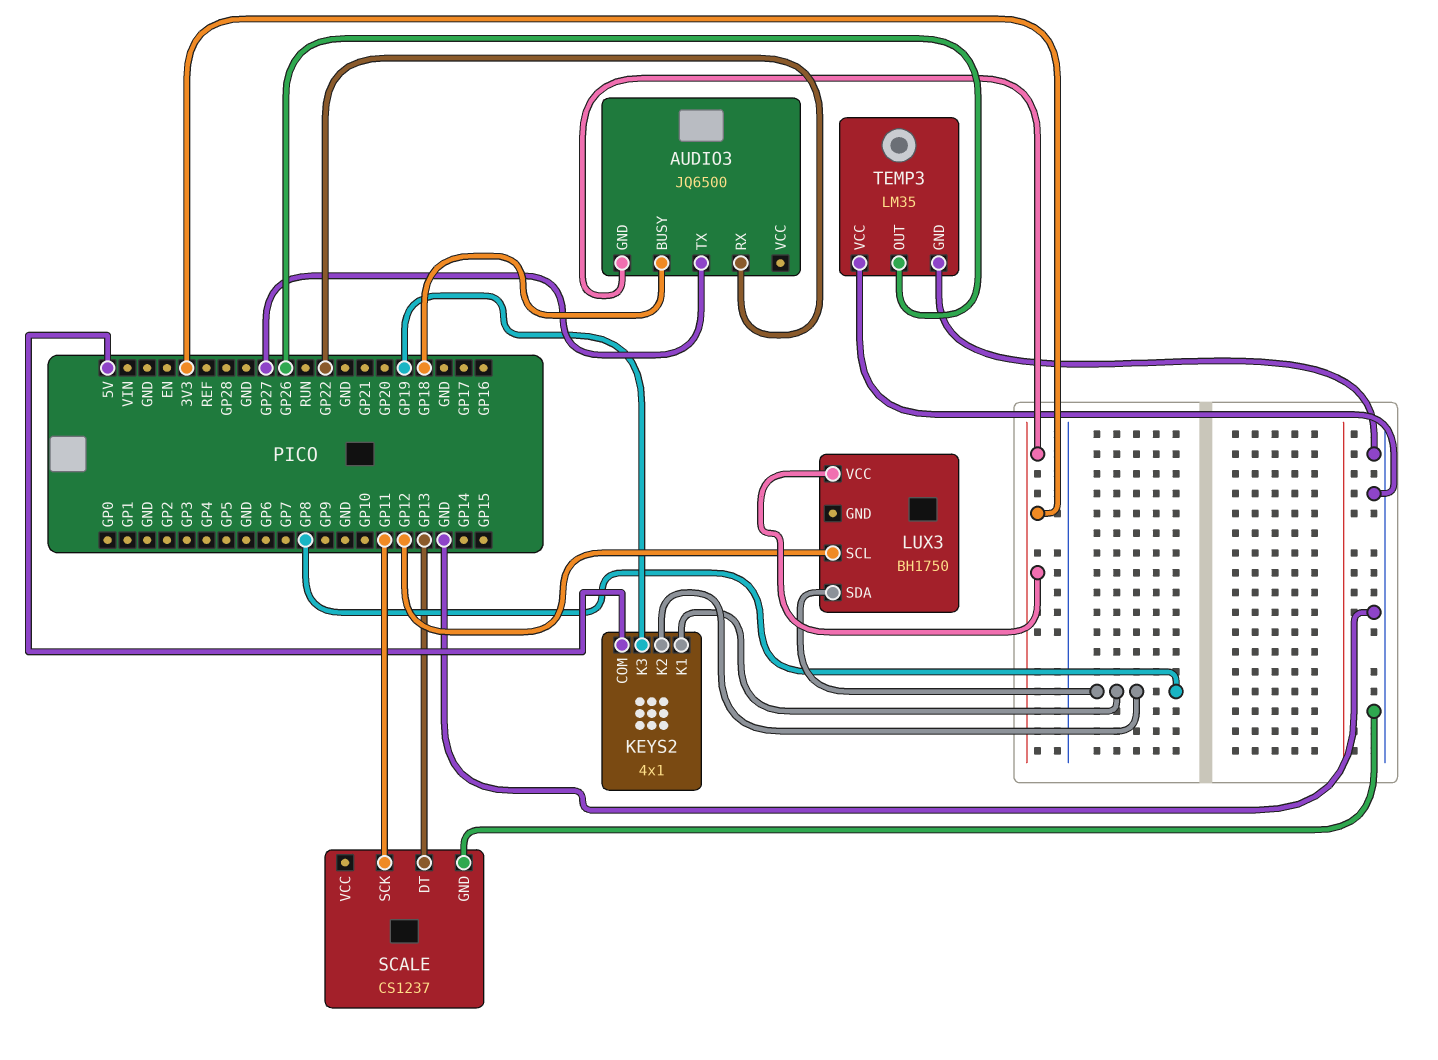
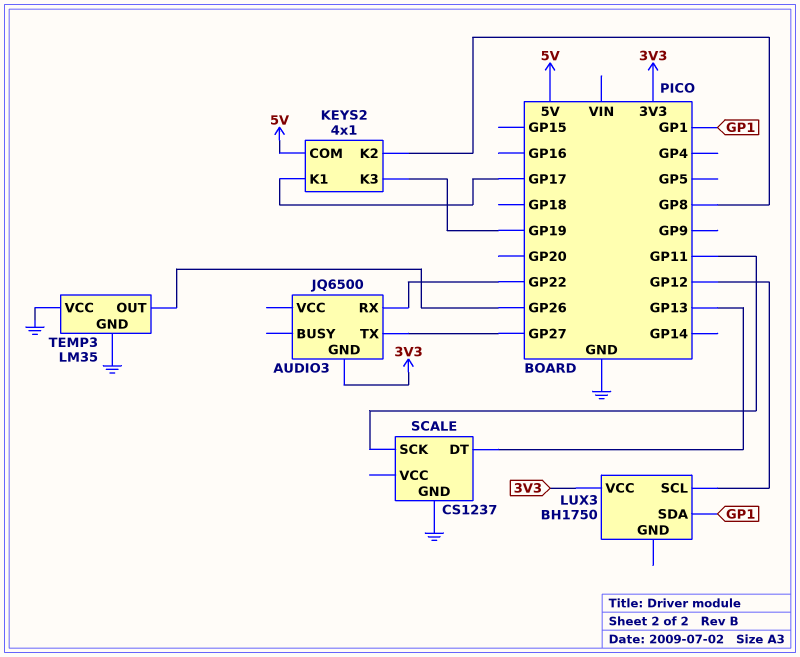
AUDIO3 pin BUSY: GP18 -> none
KEYS2 pin K1: GP8 -> GP17
LUX3 pin SDA: GP8 -> GP1

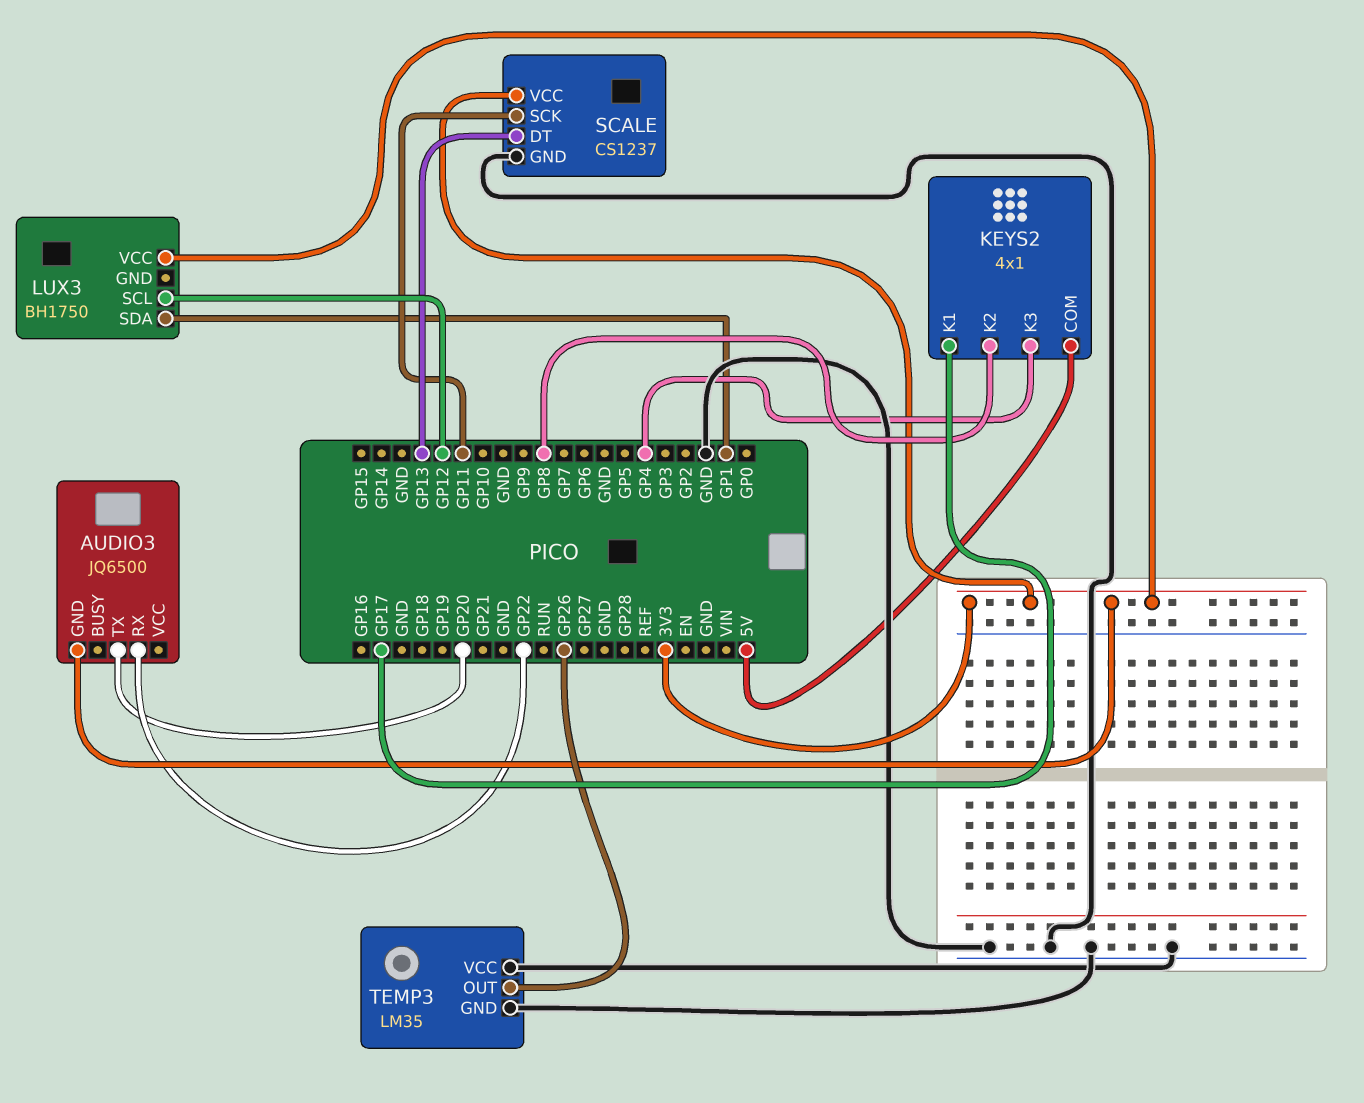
AUDIO3 pin TX: GP27 -> GP20
KEYS2 pin K3: GP19 -> GP4
SCALE pin VCC: none -> 3V3

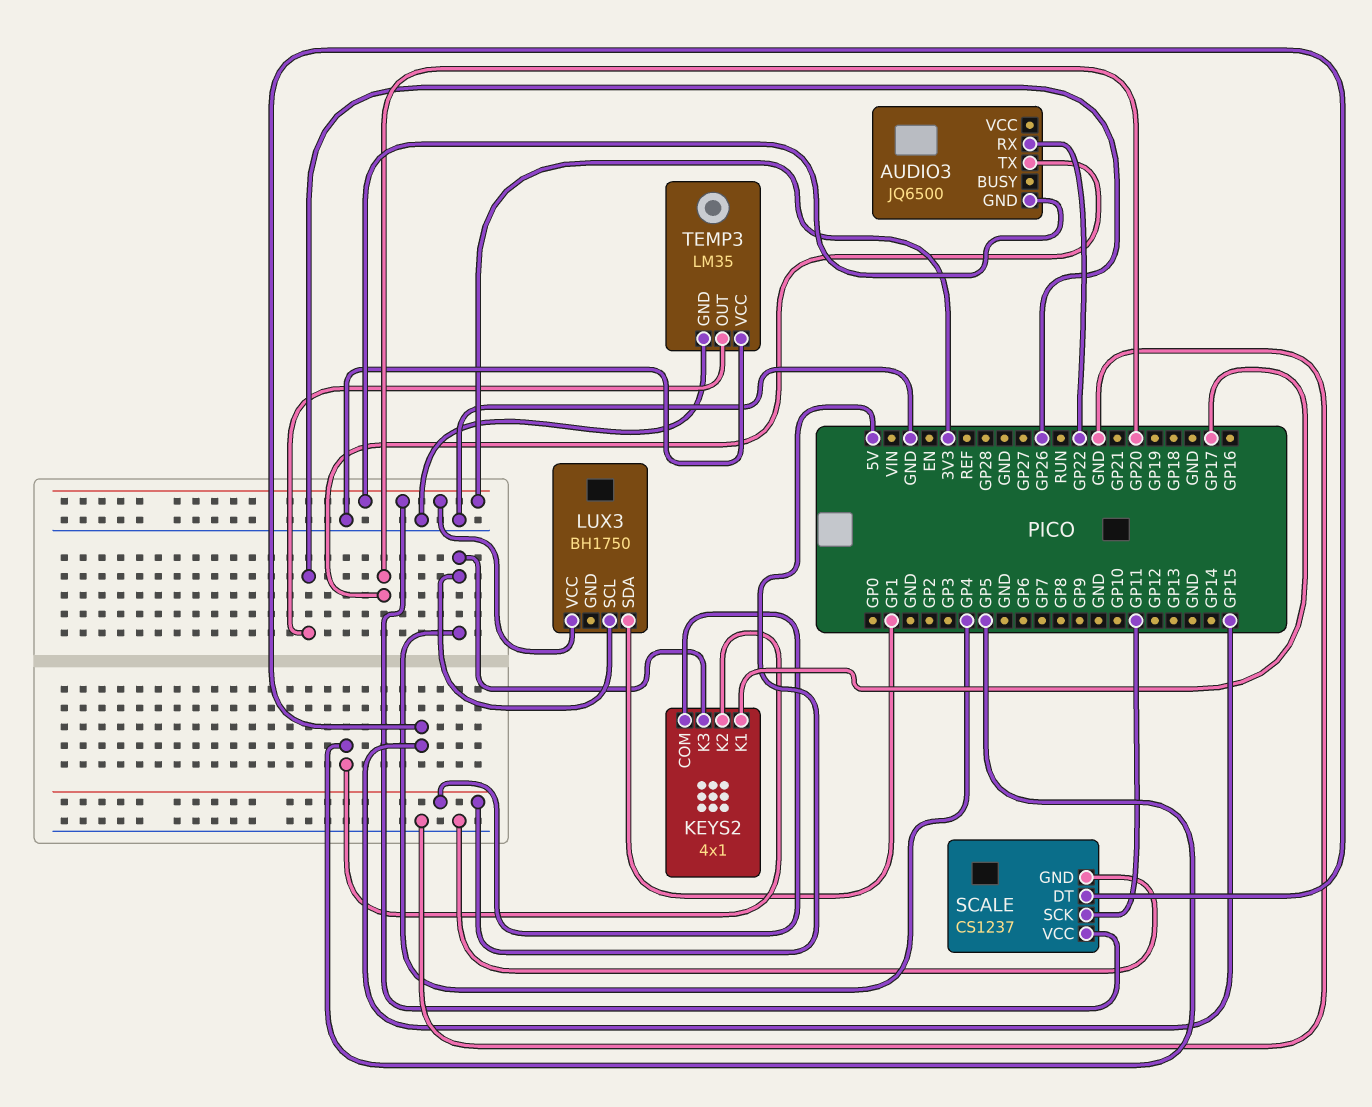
KEYS2 pin K2: GP8 -> GP5
LUX3 pin SCL: GP12 -> GP4
SCALE pin DT: GP13 -> GP15

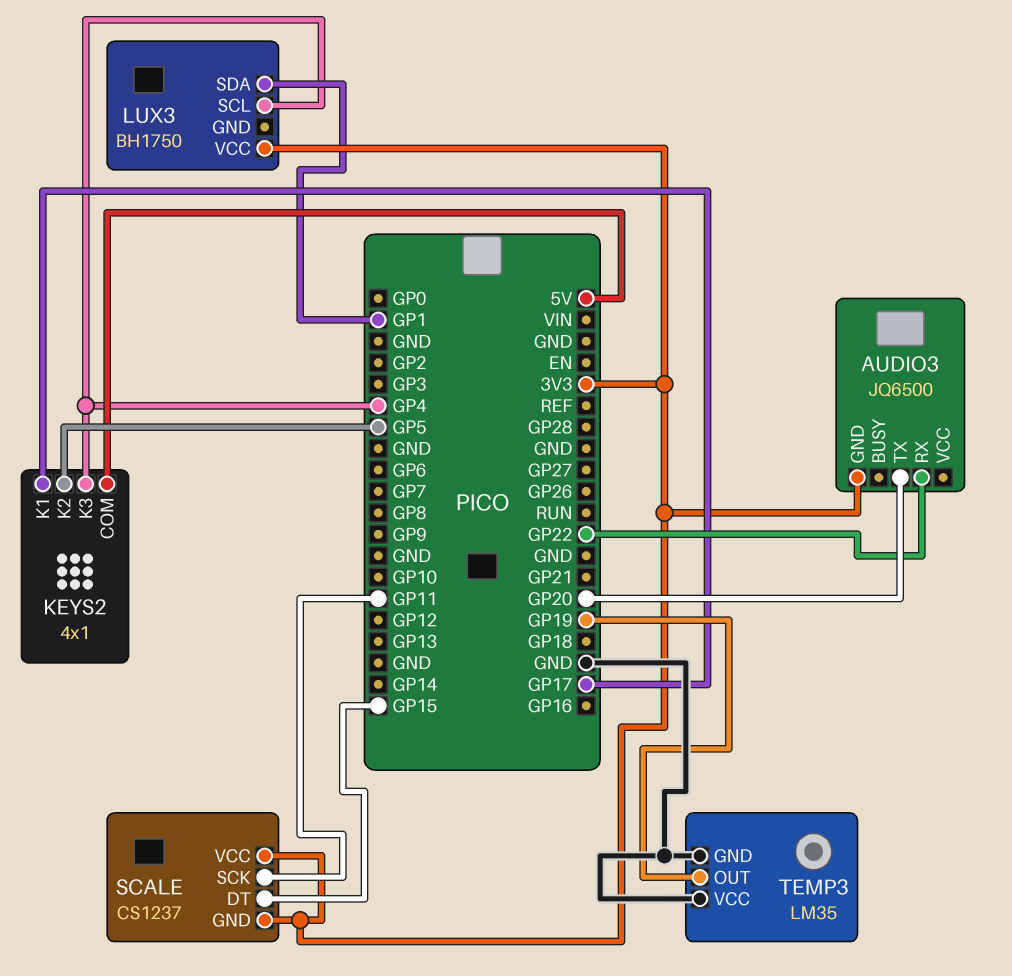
SCALE pin GND: GND -> 3V3
TEMP3 pin OUT: GP26 -> GP19

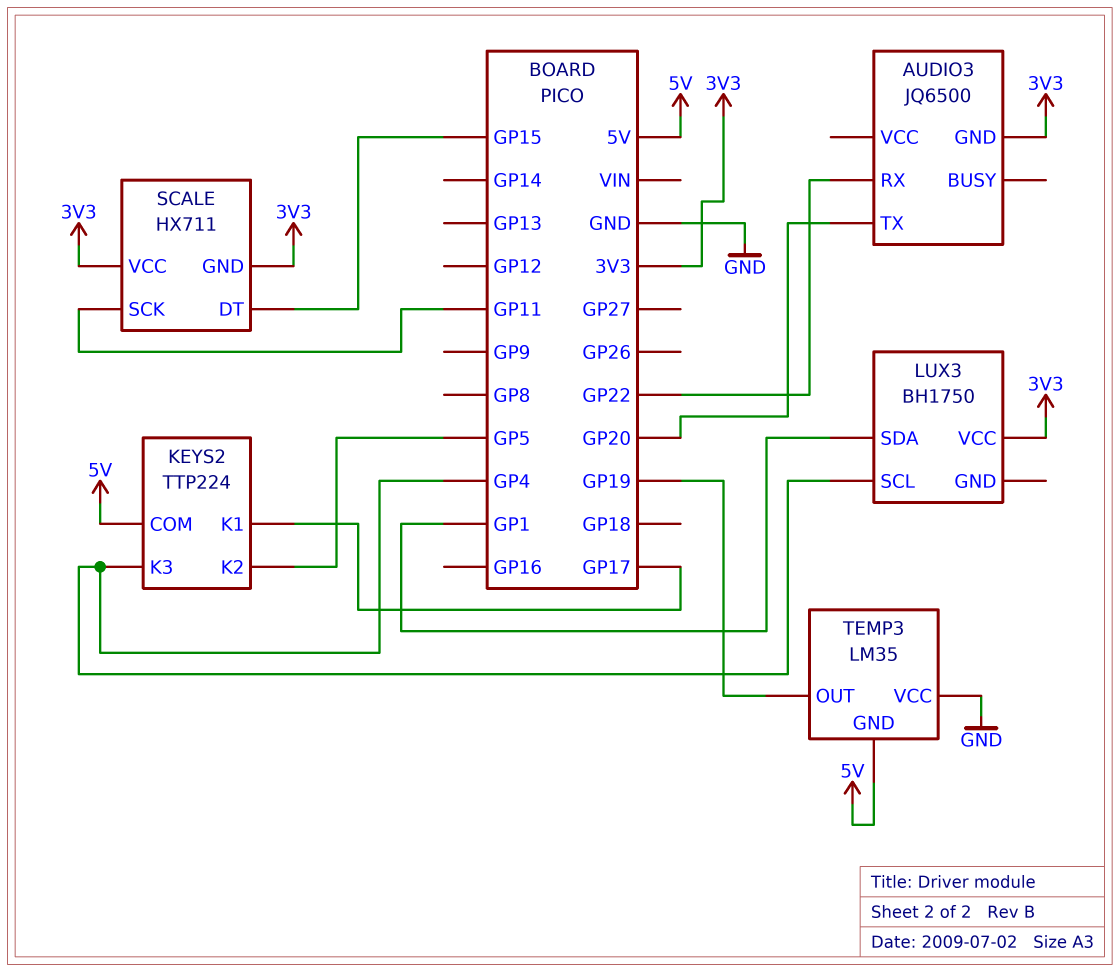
KEYS2: 4x1 -> TTP224
SCALE: CS1237 -> HX711
TEMP3 pin GND: GND -> 5V

